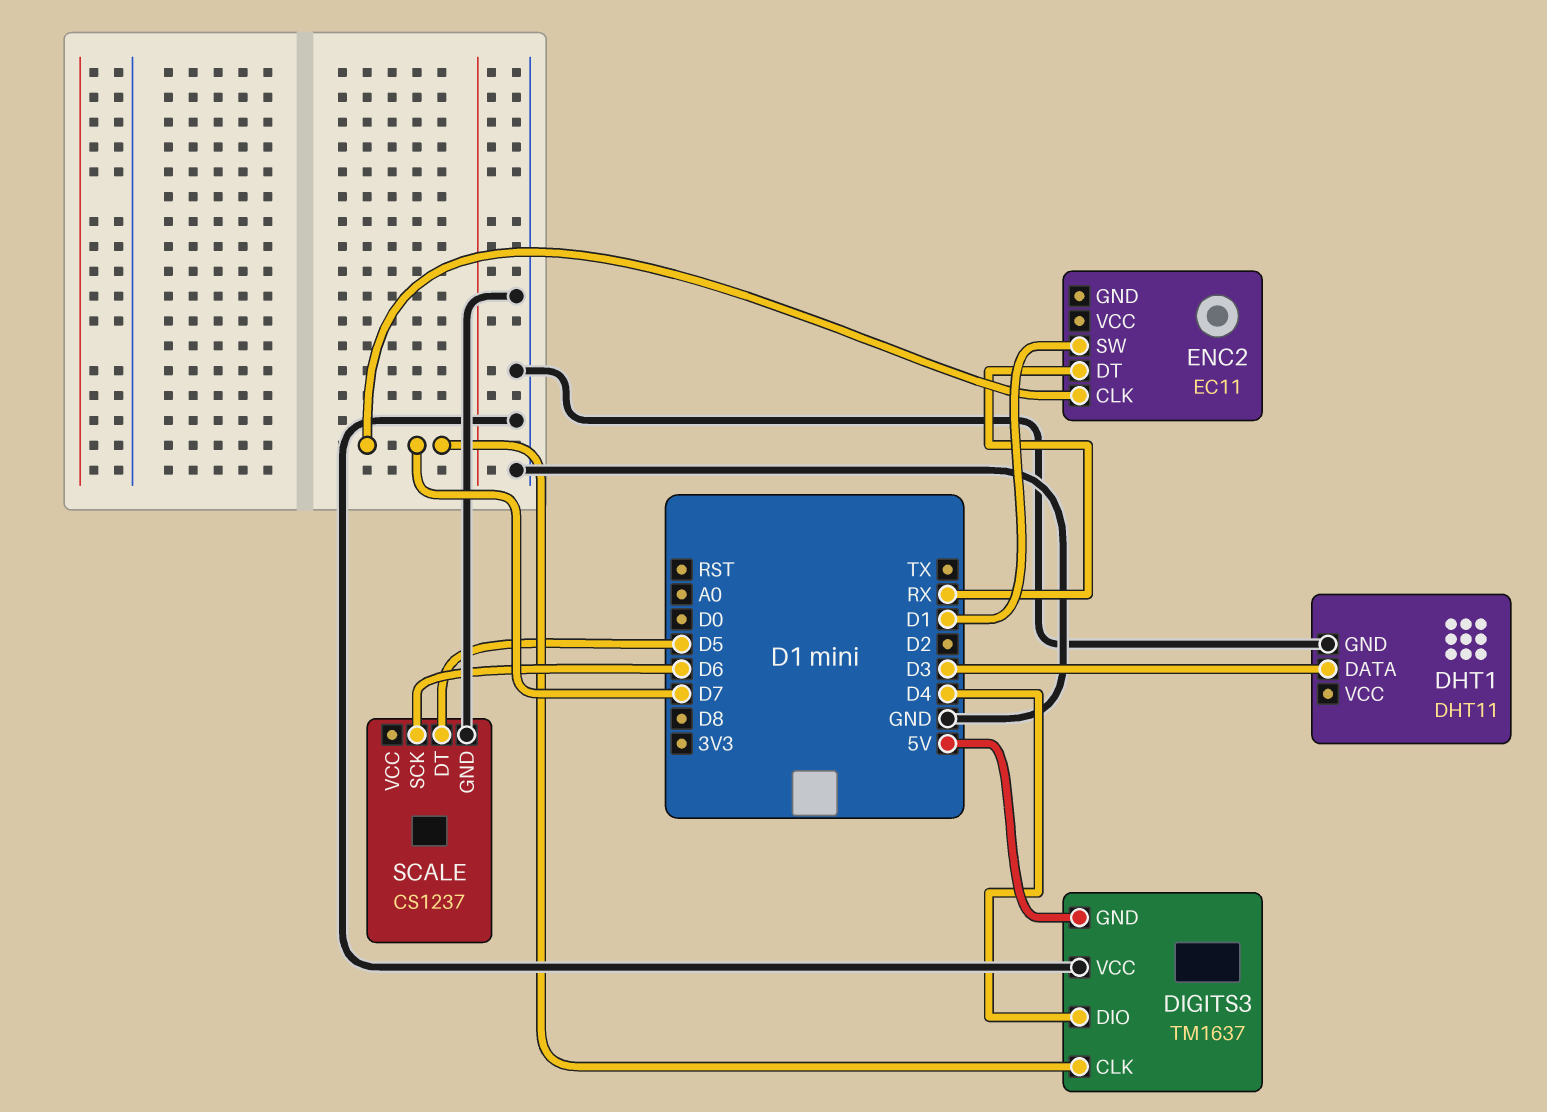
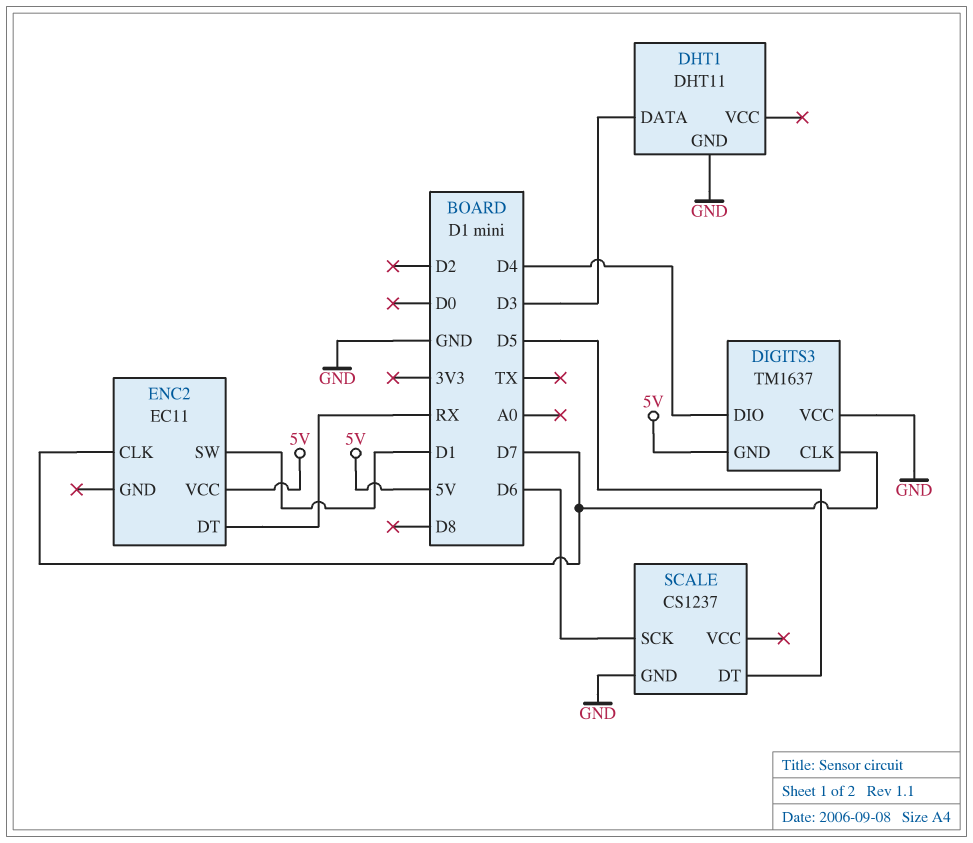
ENC2 pin VCC: none -> 5V

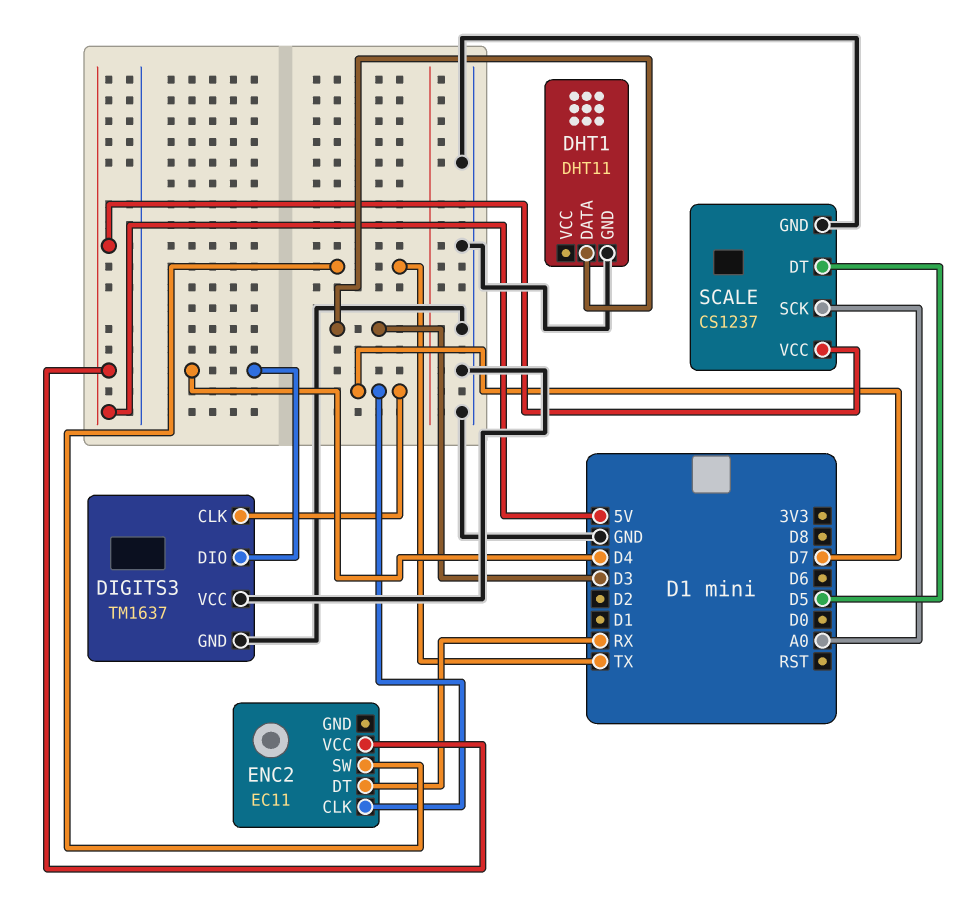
DIGITS3 pin GND: 5V -> GND
ENC2 pin SW: D1 -> TX
SCALE pin SCK: D6 -> A0
SCALE pin VCC: none -> 5V

